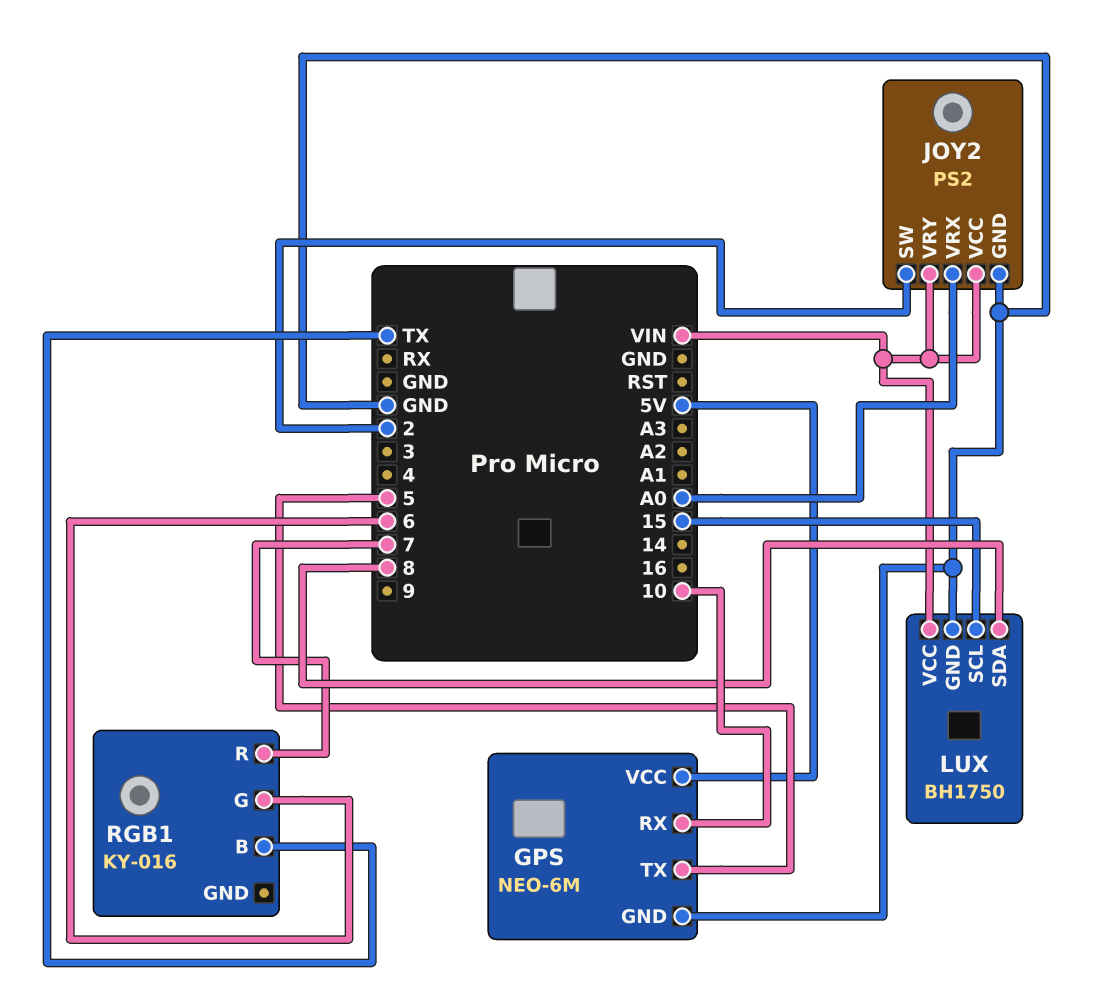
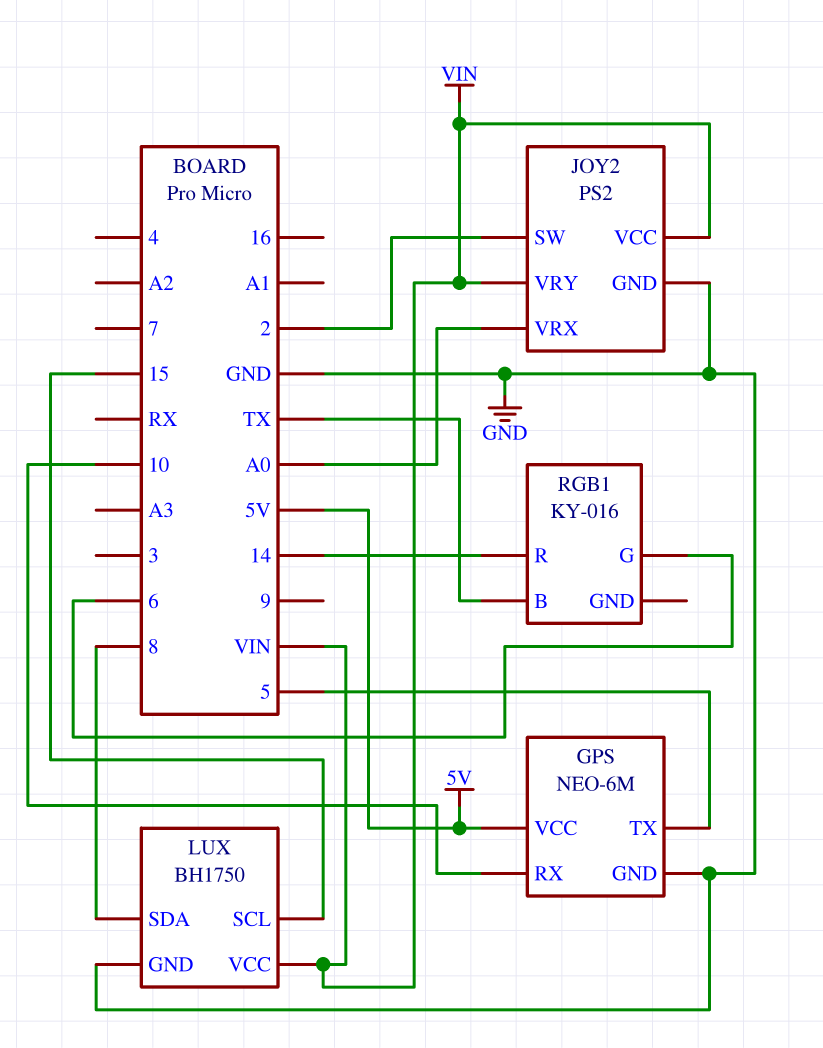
RGB1 pin R: 7 -> 14

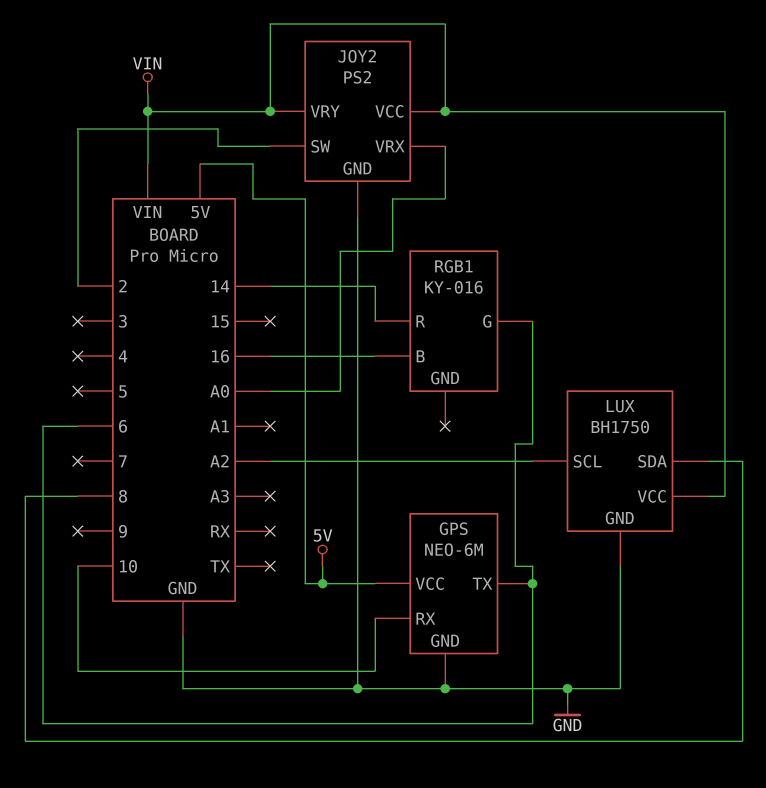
GPS pin TX: 5 -> 6
LUX pin SCL: 15 -> A2
RGB1 pin B: TX -> 16

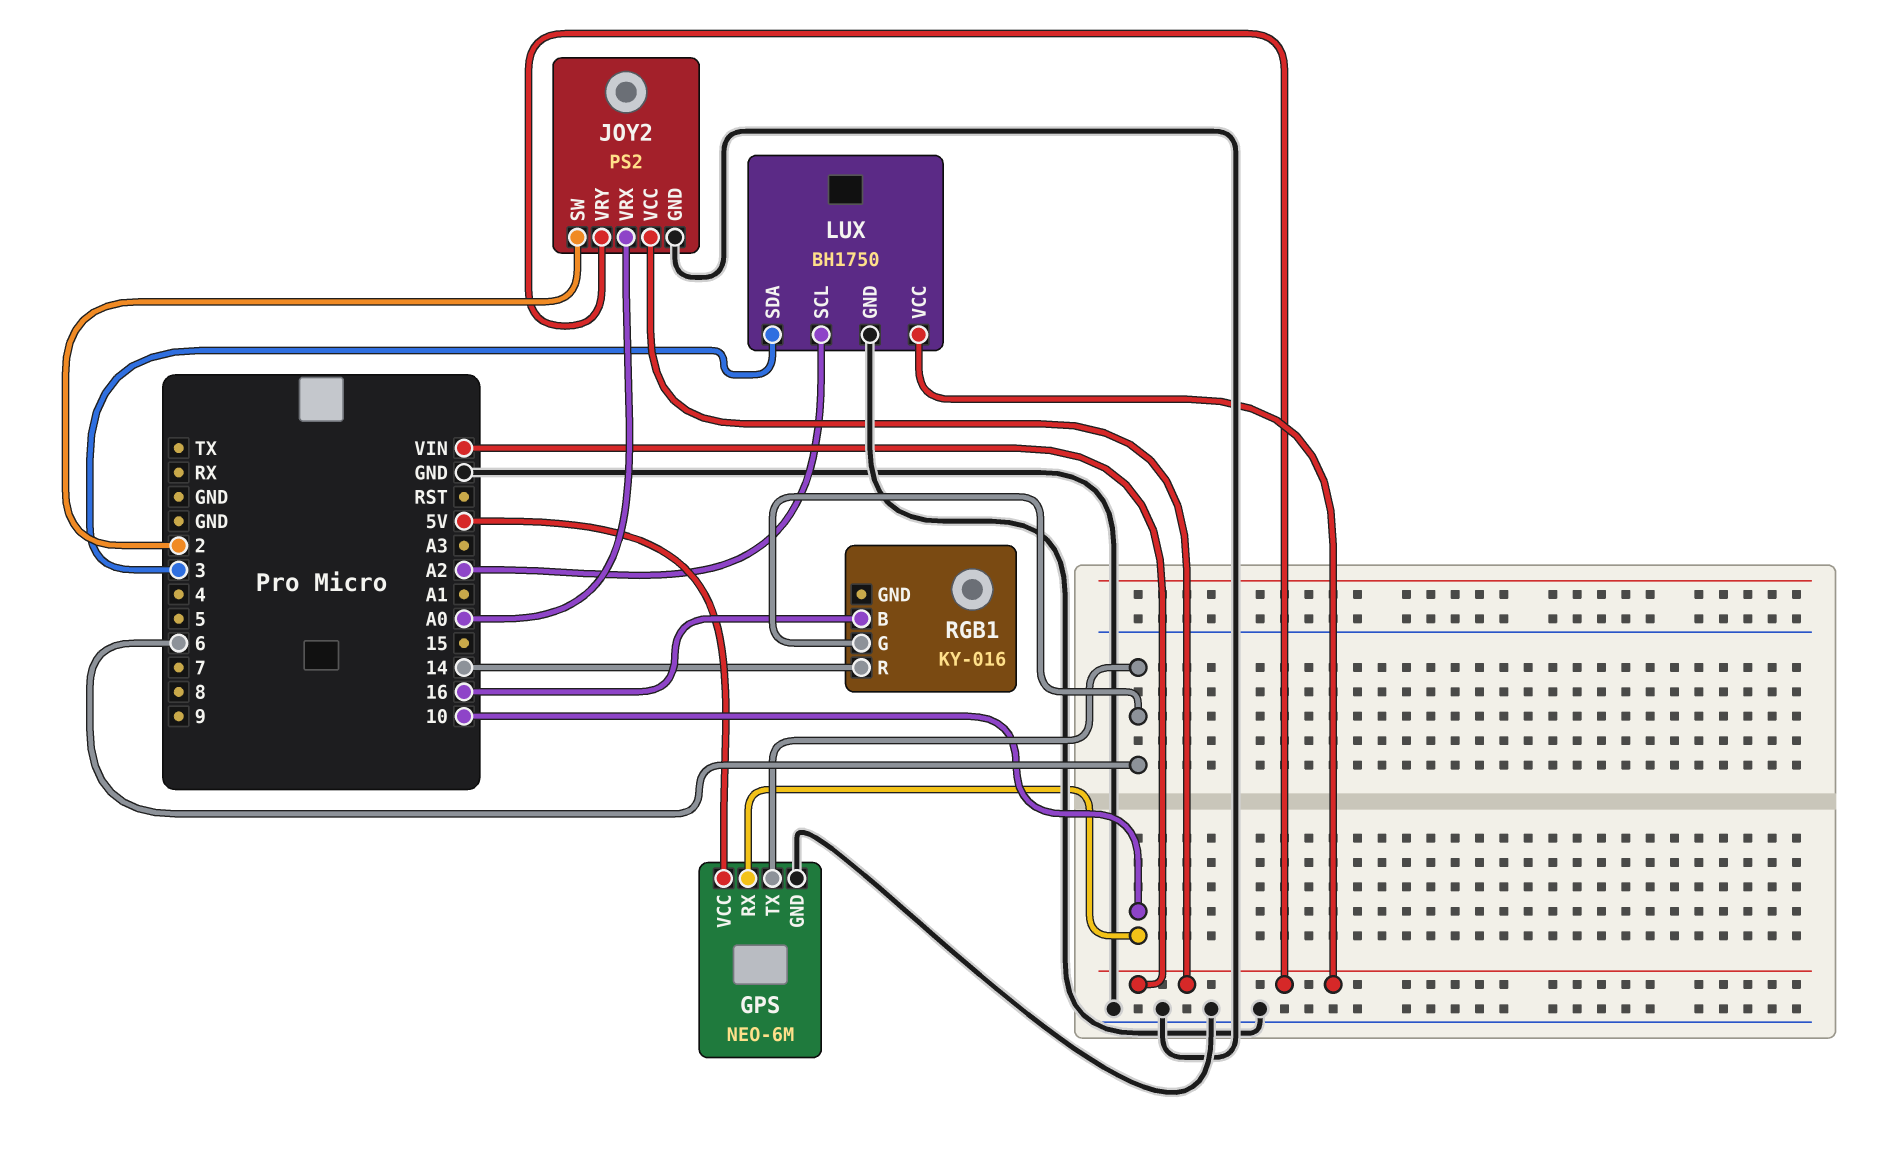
LUX pin SDA: 8 -> 3

